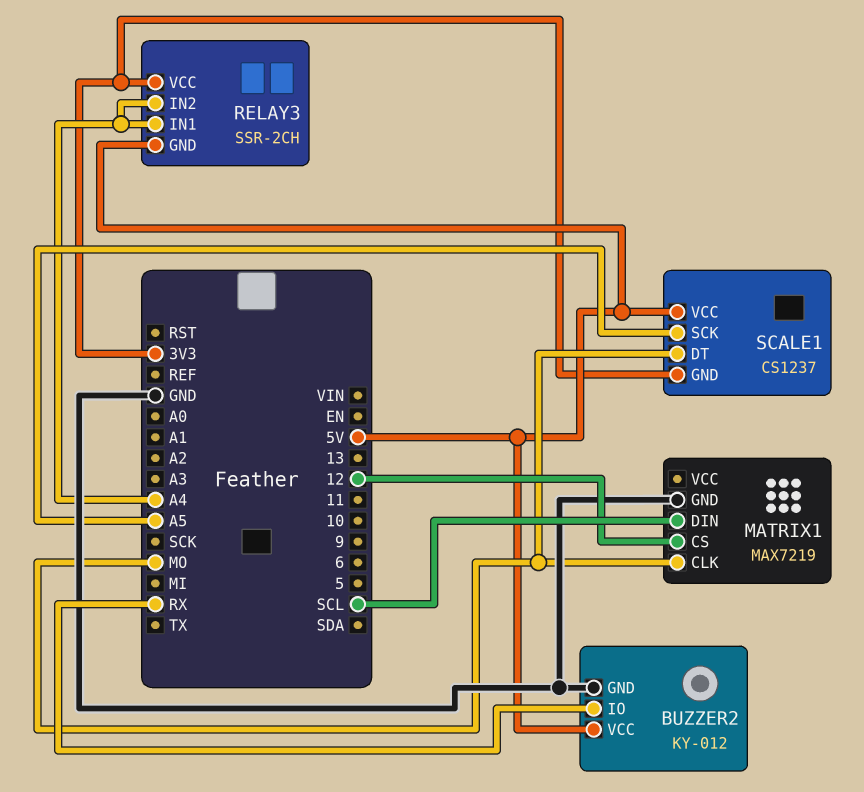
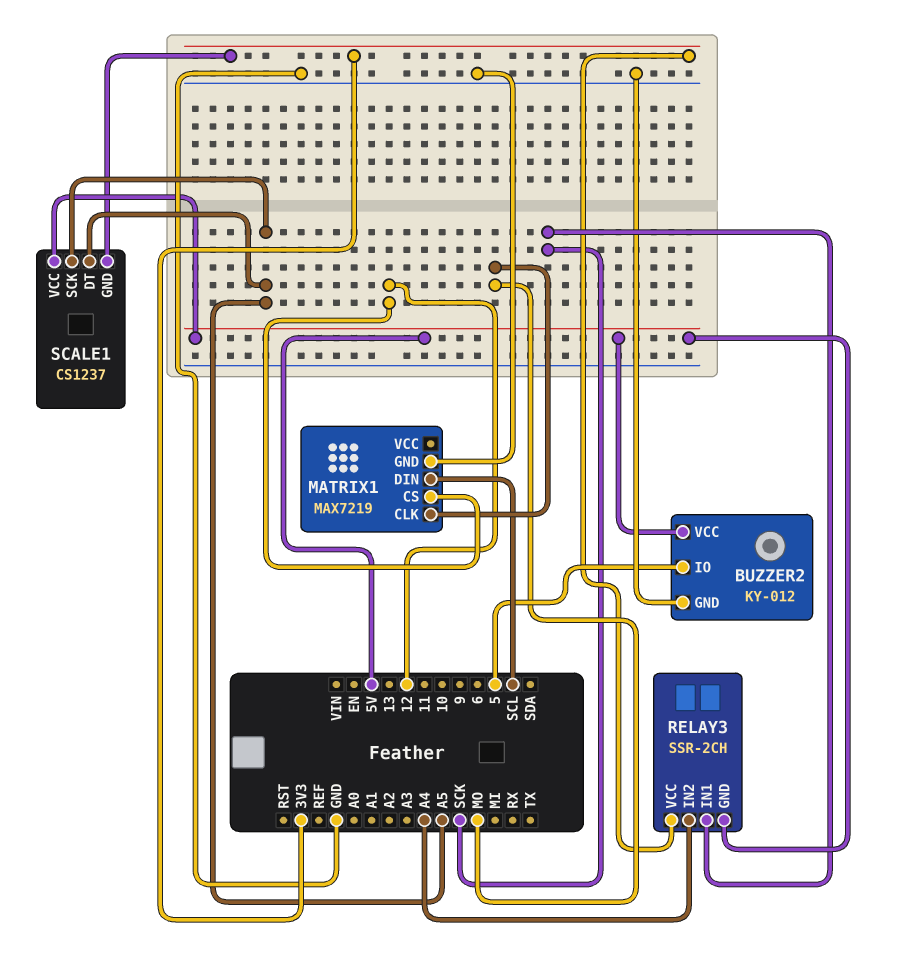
BUZZER2 pin IO: RX -> 5
RELAY3 pin IN1: A4 -> SCK
SCALE1 pin DT: MO -> A5

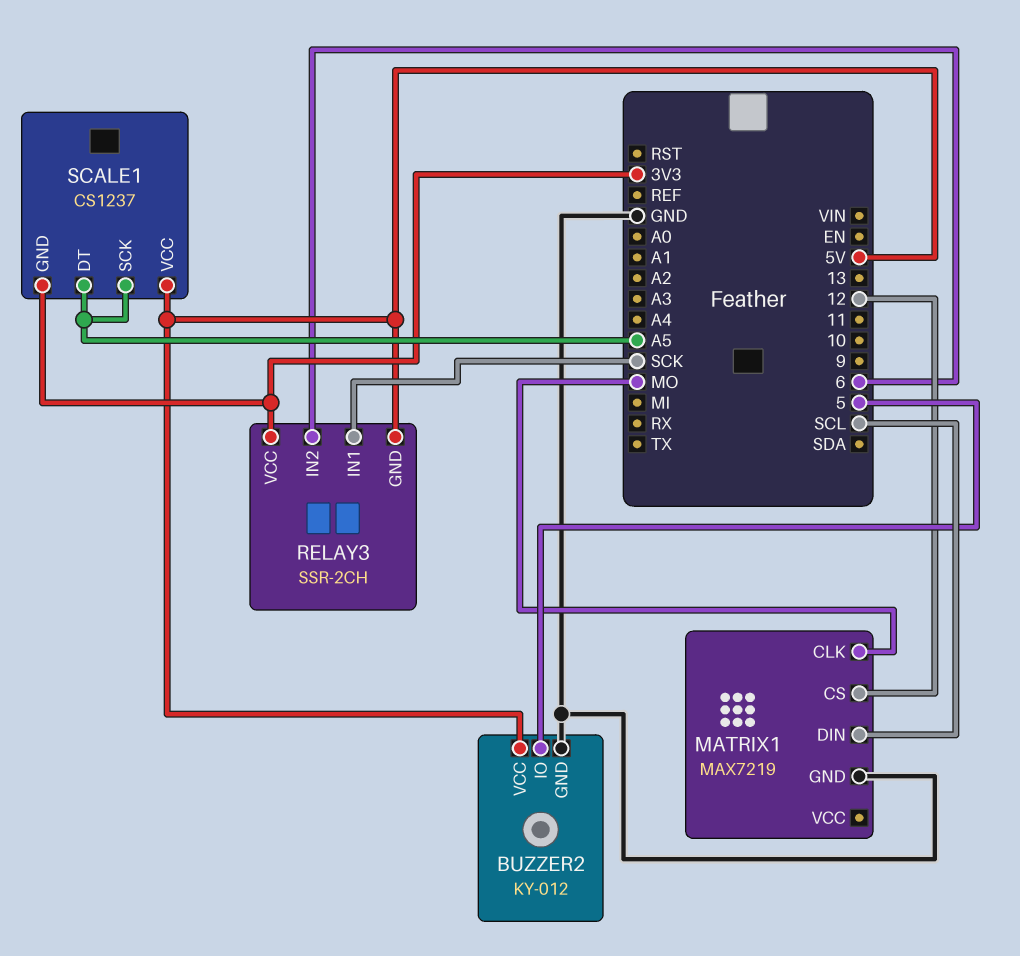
RELAY3 pin IN2: A4 -> 6

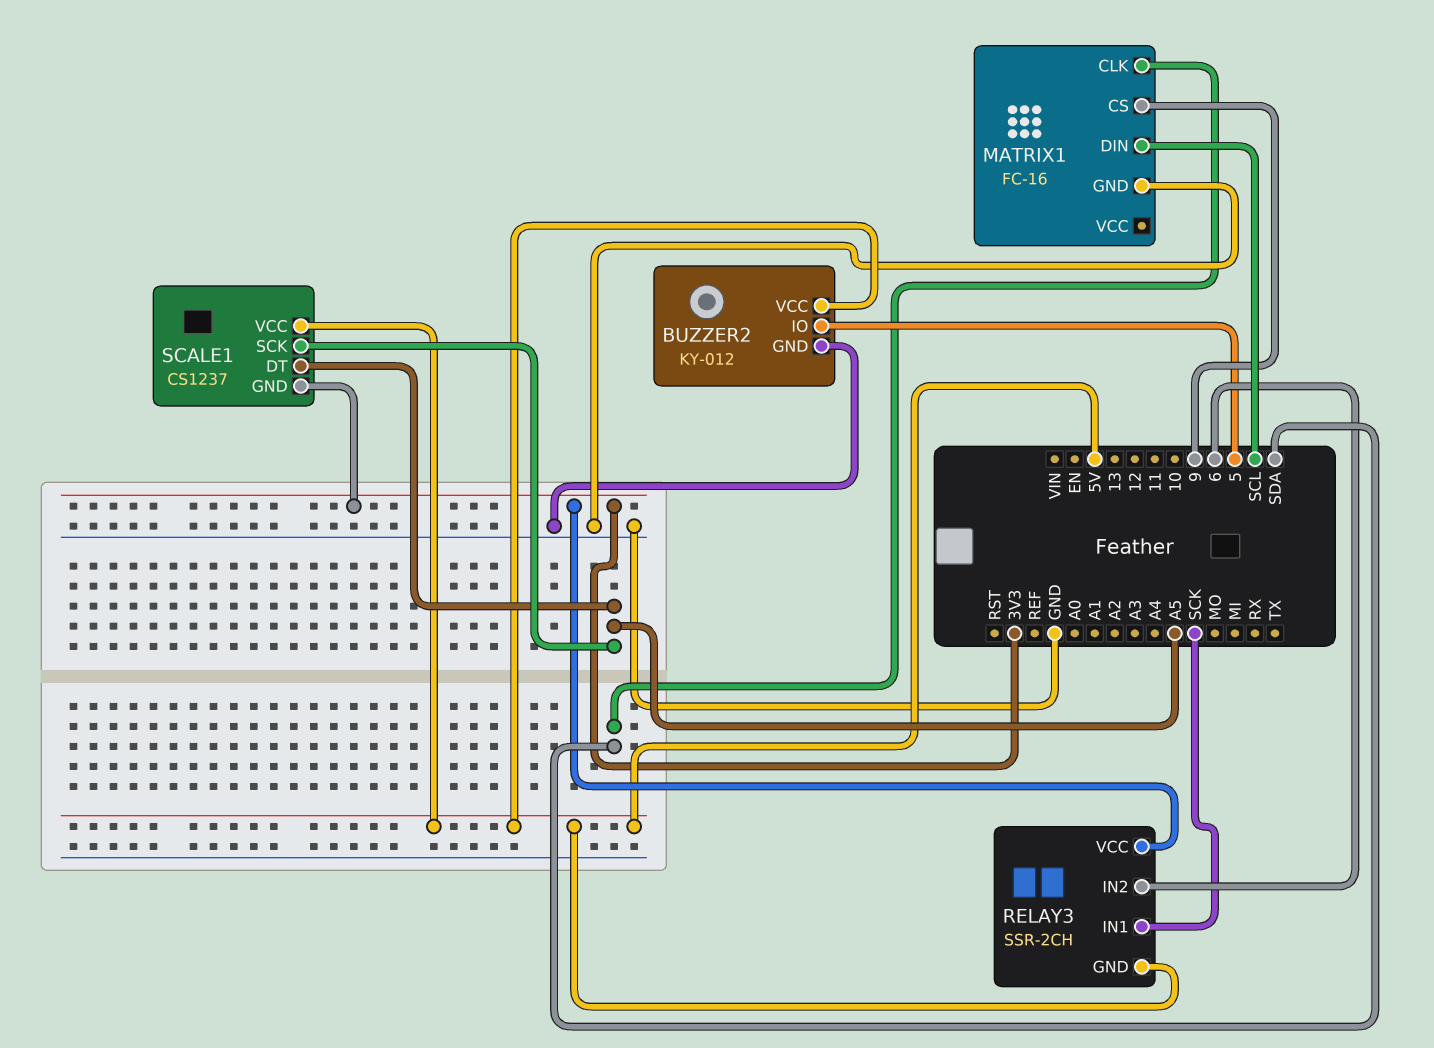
MATRIX1: MAX7219 -> FC-16
MATRIX1 pin CLK: MO -> SDA
MATRIX1 pin CS: 12 -> 9

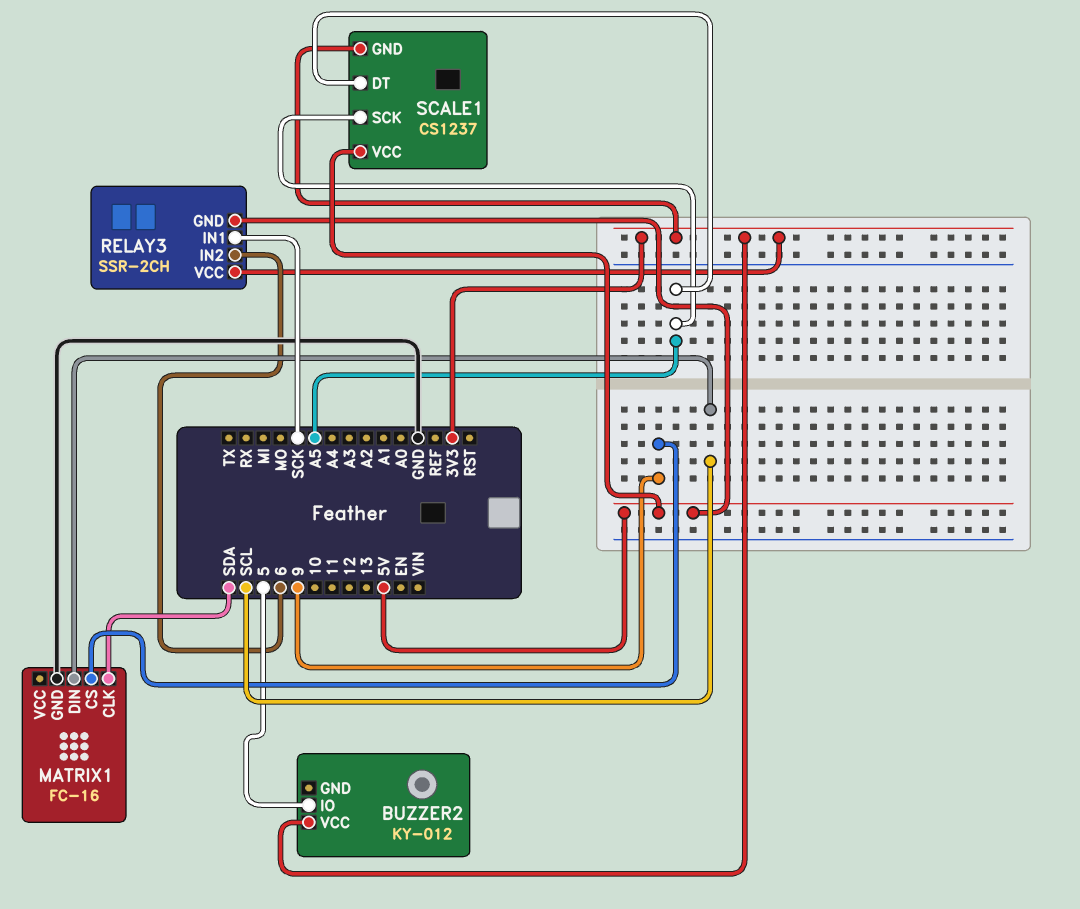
BUZZER2 pin GND: GND -> none
BUZZER2 pin VCC: 5V -> 3V3

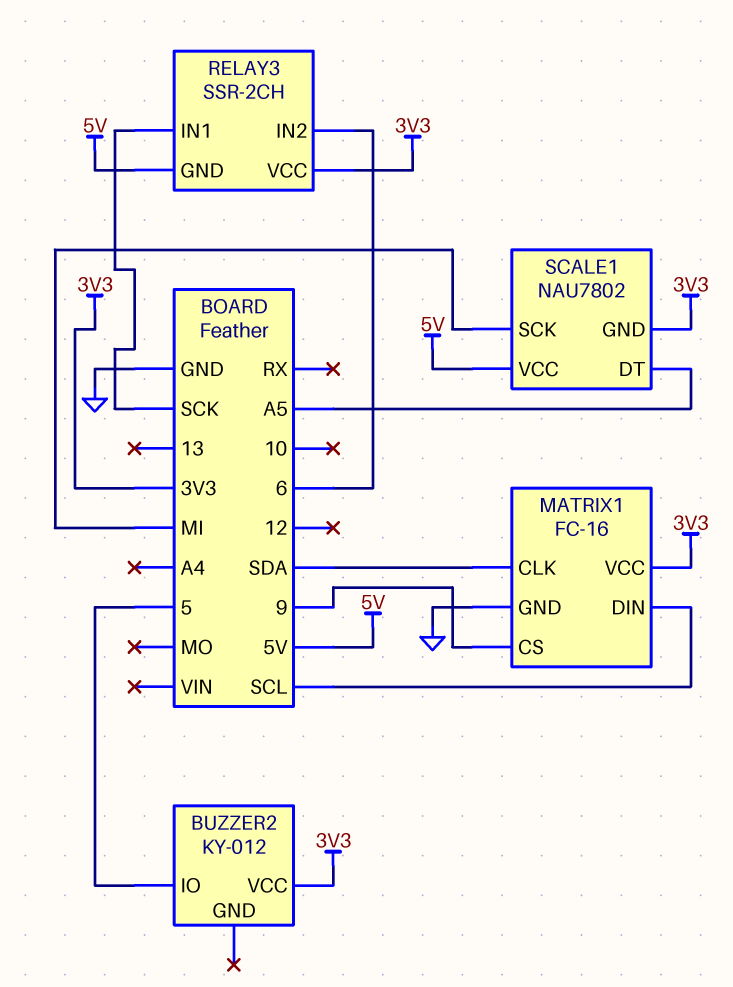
MATRIX1 pin VCC: none -> 3V3
SCALE1: CS1237 -> NAU7802
SCALE1 pin SCK: A5 -> MI

